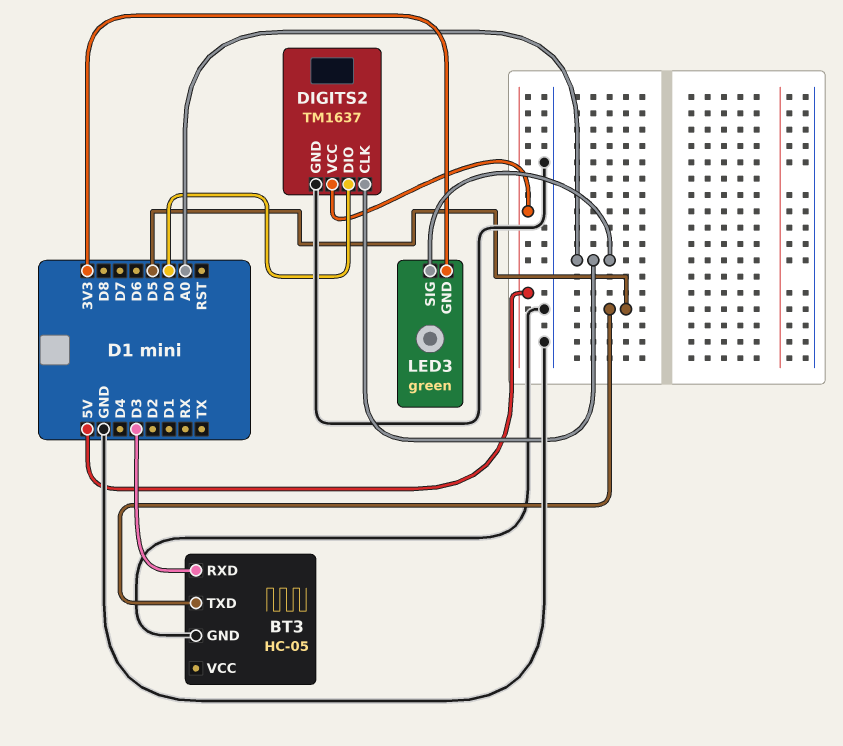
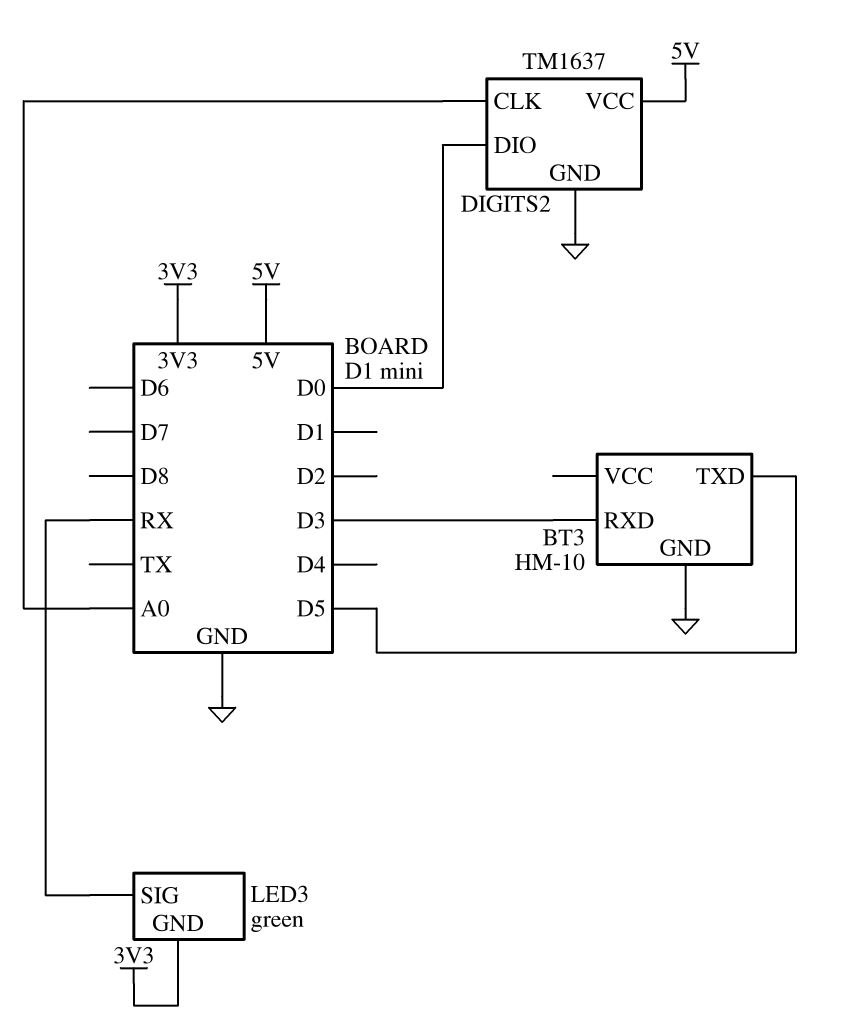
BT3: HC-05 -> HM-10
LED3 pin SIG: A0 -> RX

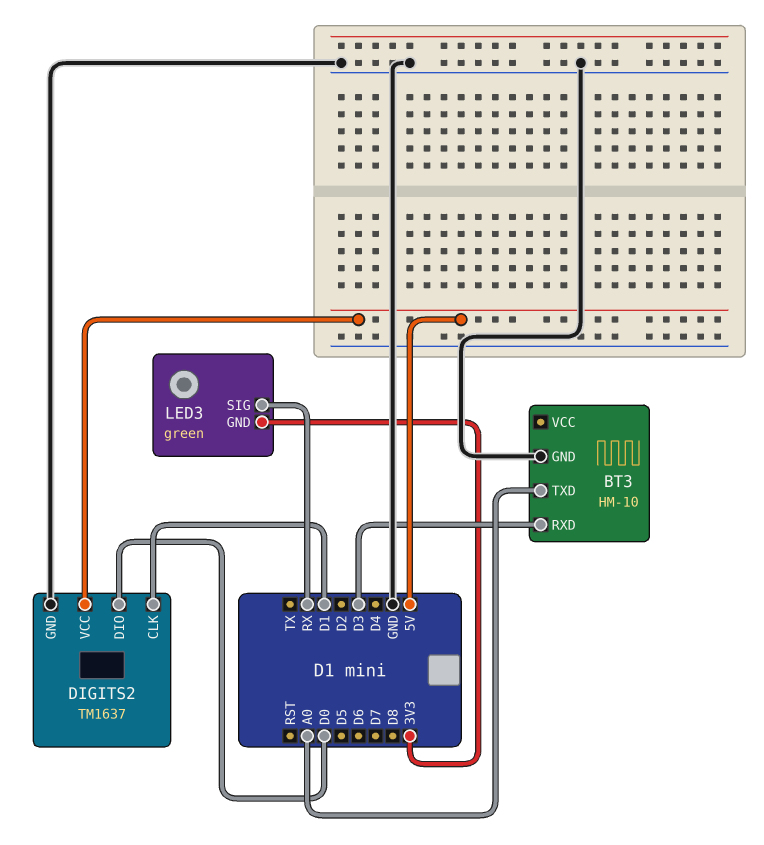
BT3 pin TXD: D5 -> A0
DIGITS2 pin CLK: A0 -> D1

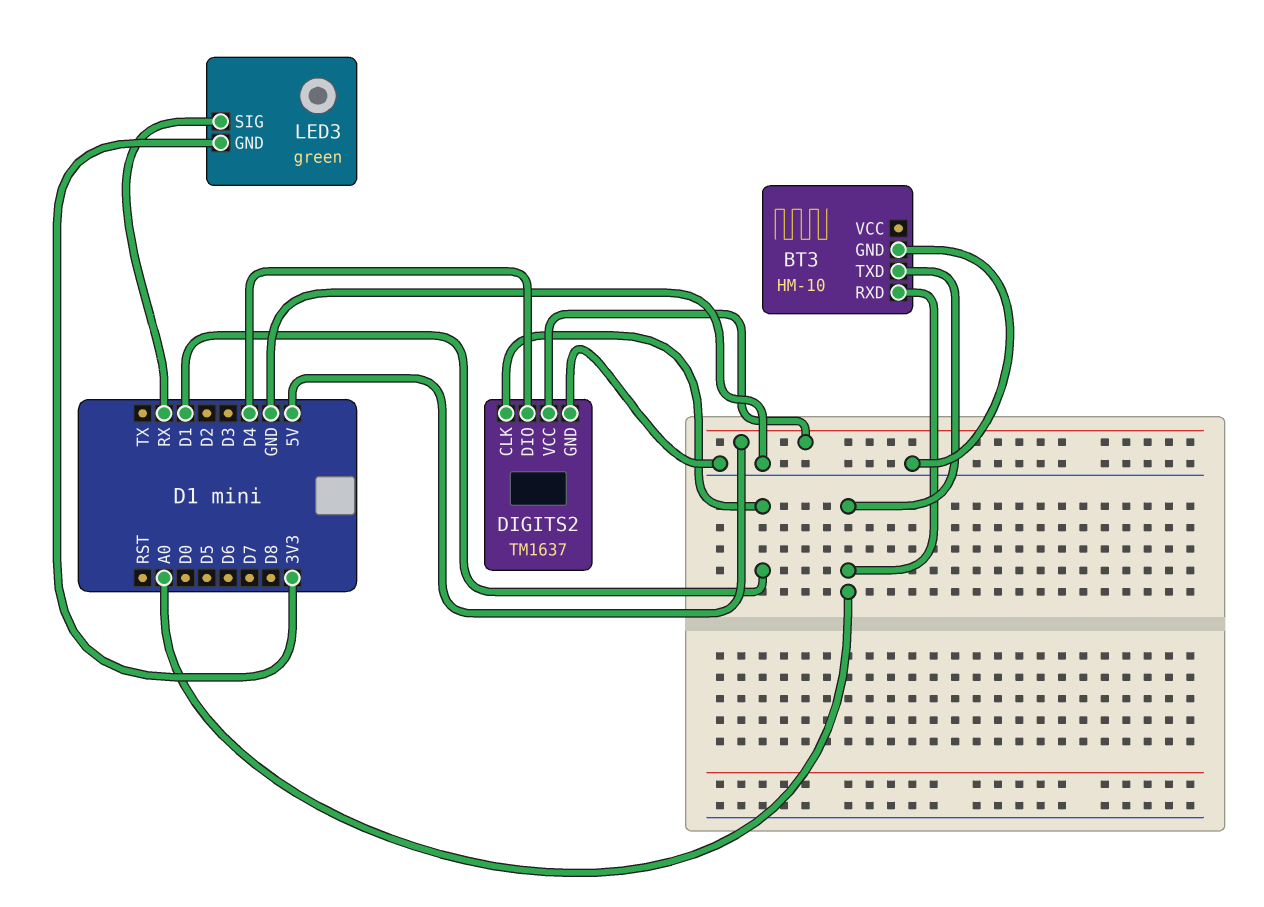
BT3 pin RXD: D3 -> A0
DIGITS2 pin DIO: D0 -> D4

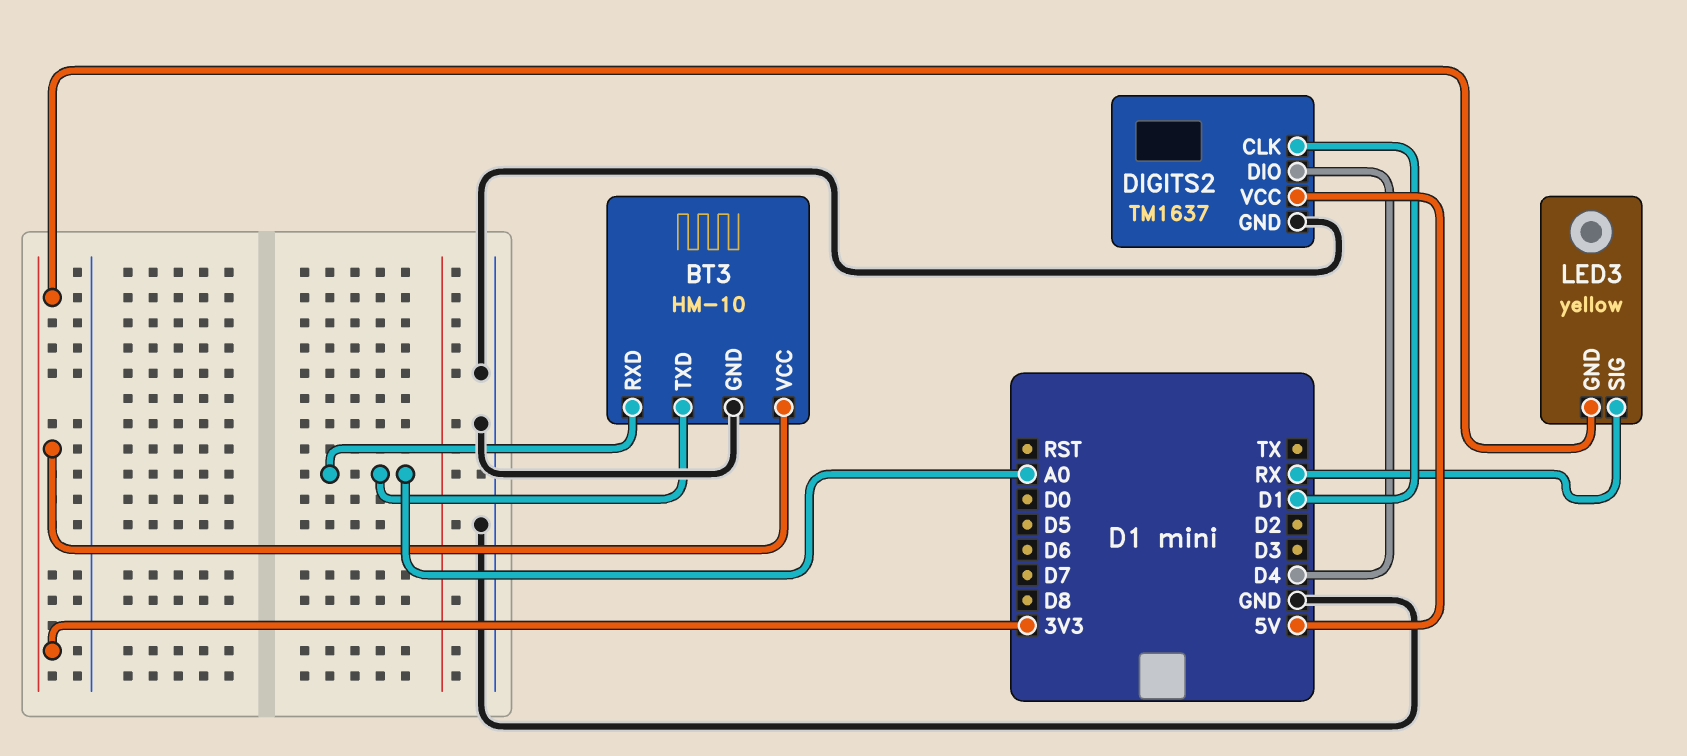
BT3 pin VCC: none -> 3V3
LED3: green -> yellow

